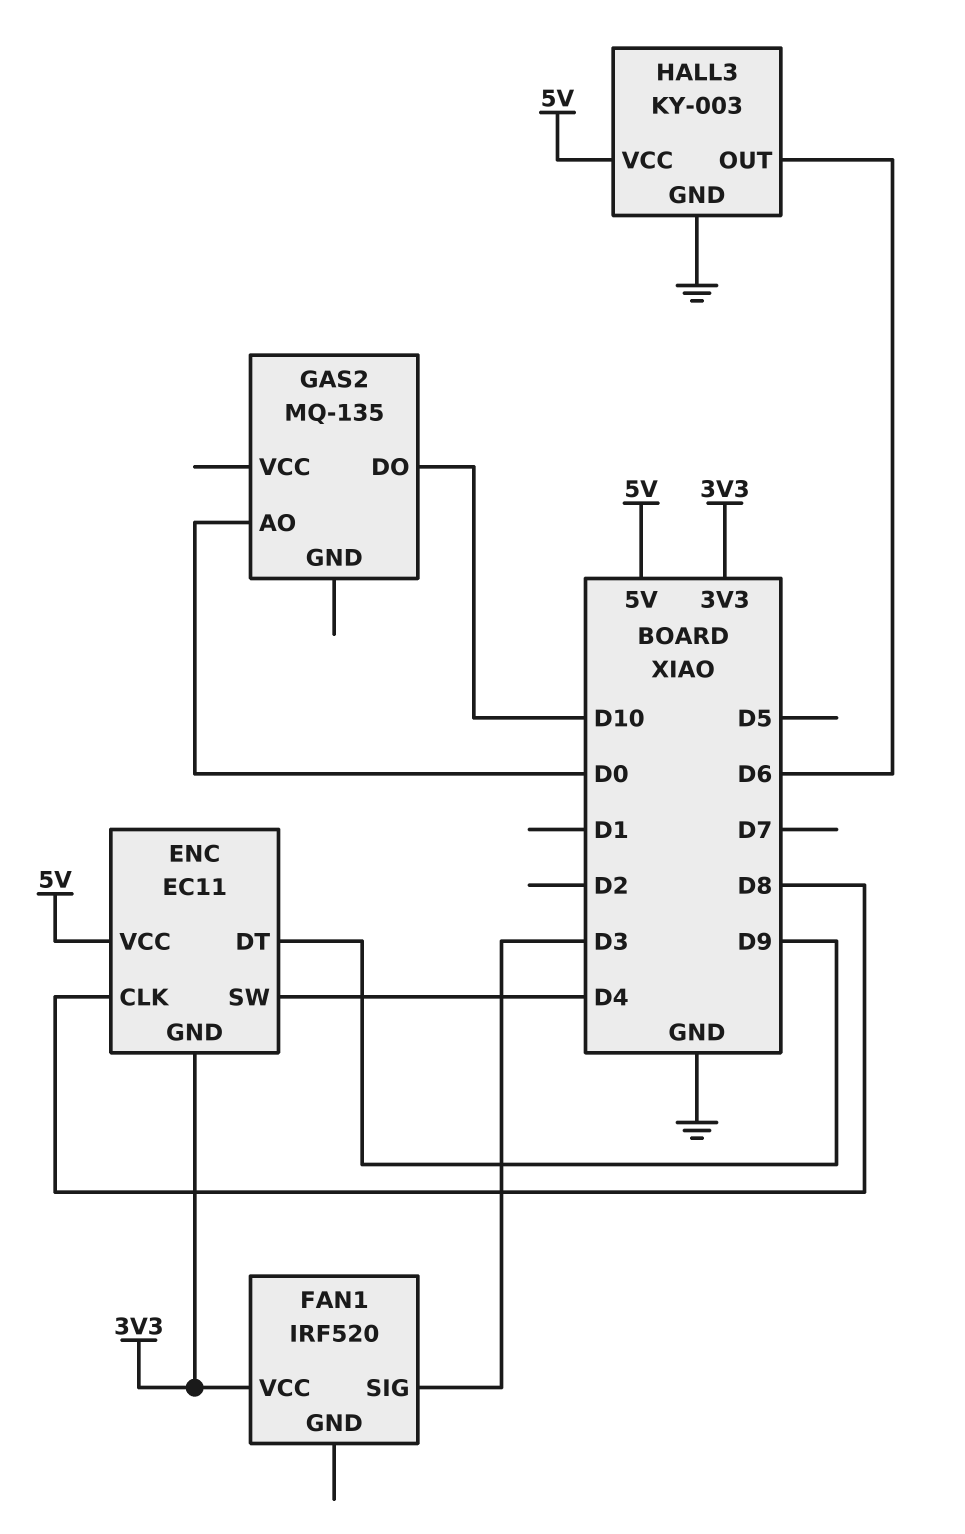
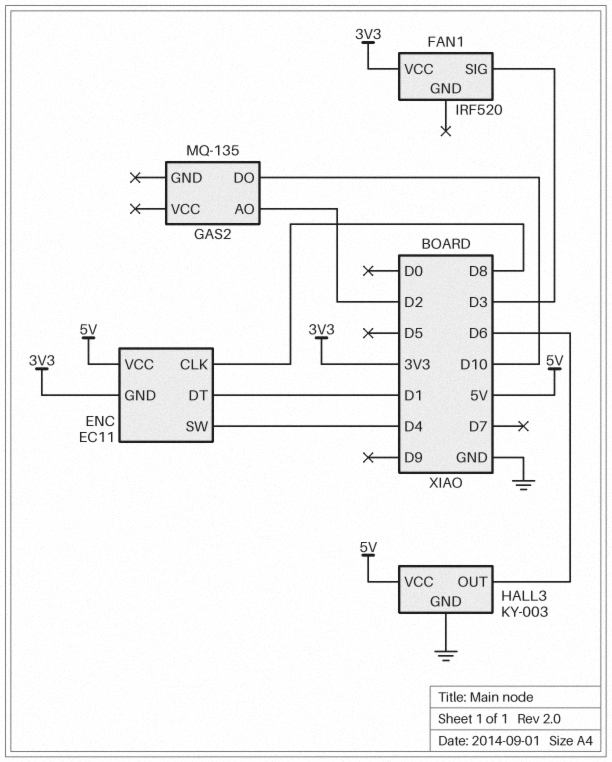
ENC pin DT: D9 -> D1
GAS2 pin AO: D0 -> D2

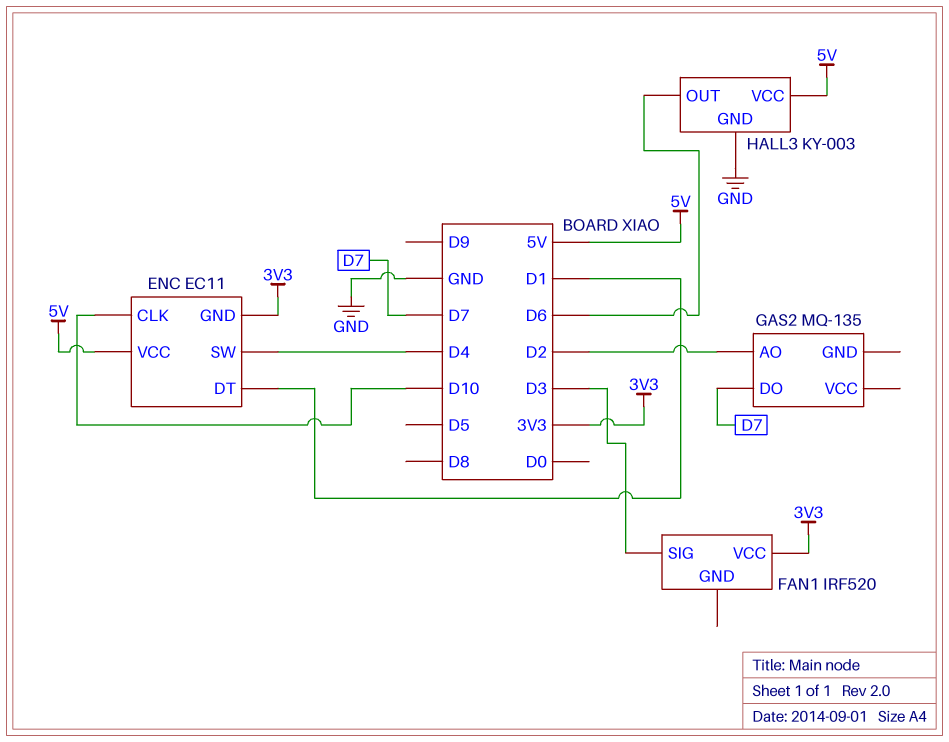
ENC pin CLK: D8 -> D10
GAS2 pin DO: D10 -> D7

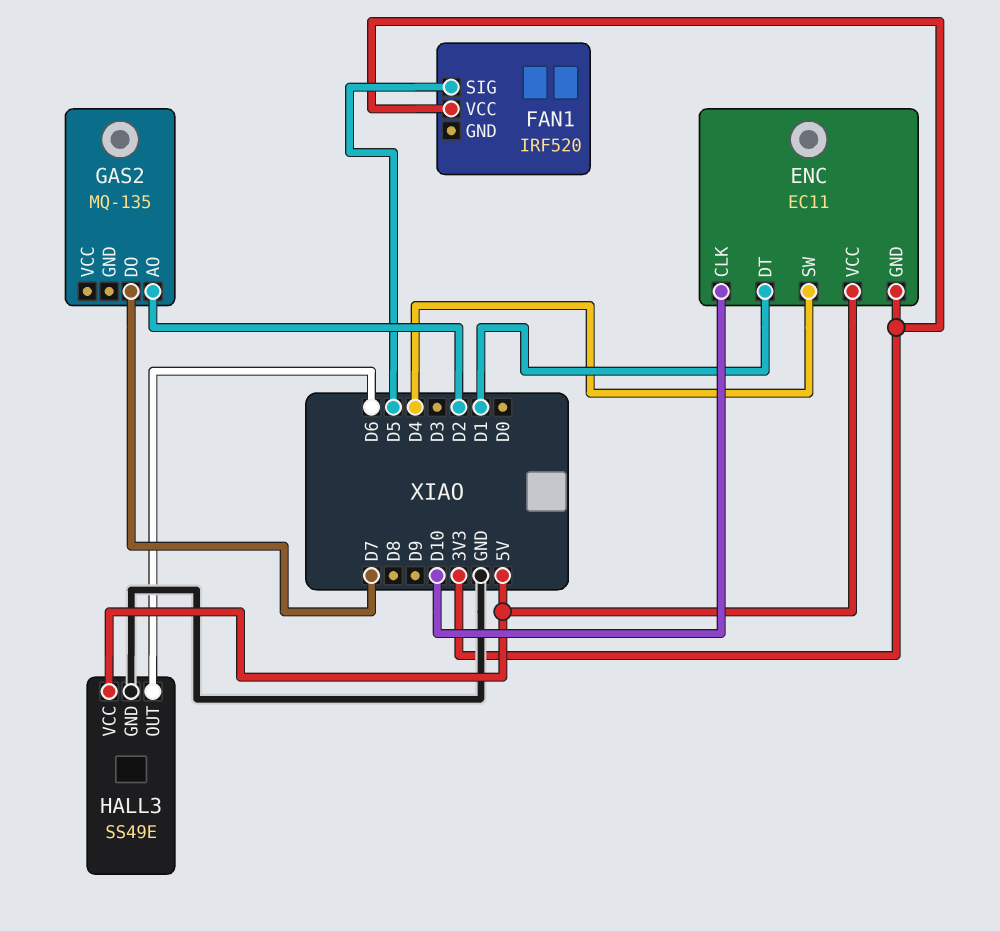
FAN1 pin SIG: D3 -> D5
HALL3: KY-003 -> SS49E

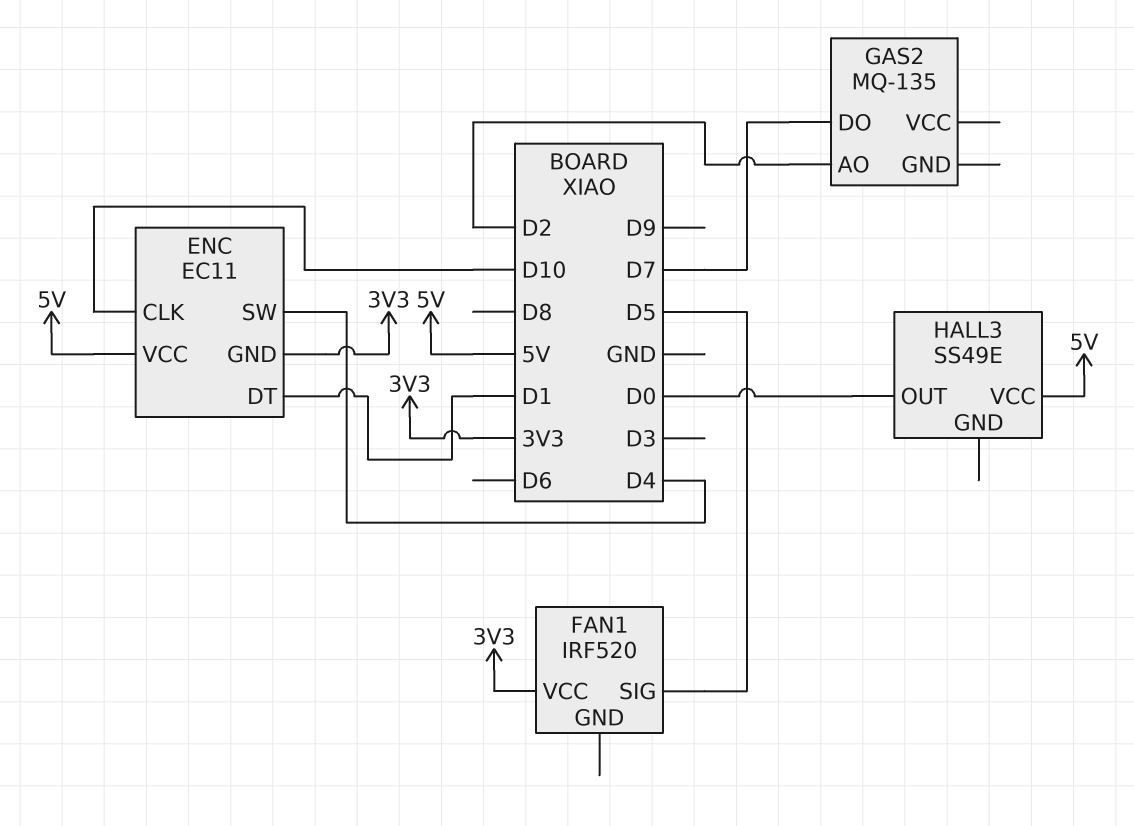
HALL3 pin GND: GND -> none
HALL3 pin OUT: D6 -> D0

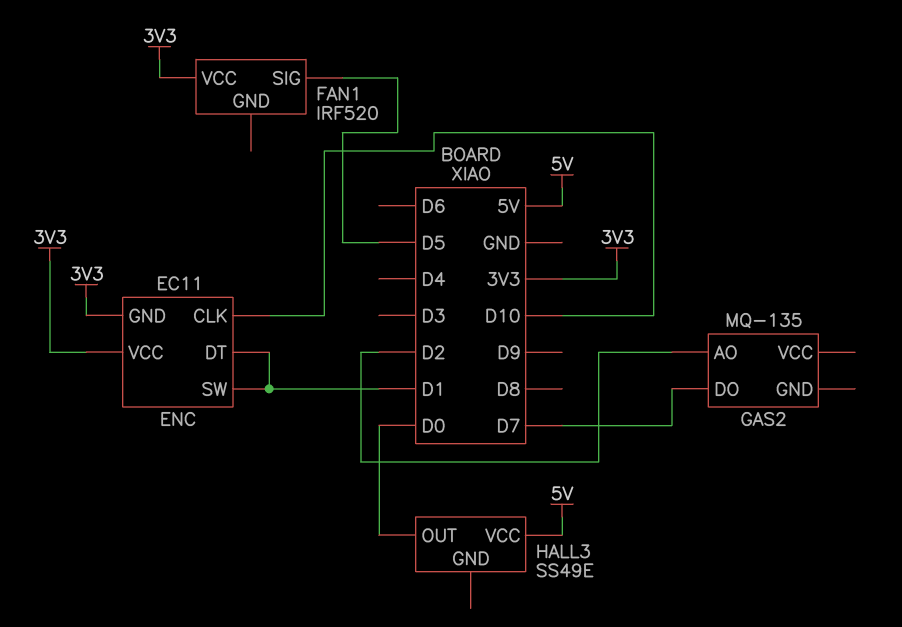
ENC pin SW: D4 -> D1
ENC pin VCC: 5V -> 3V3

